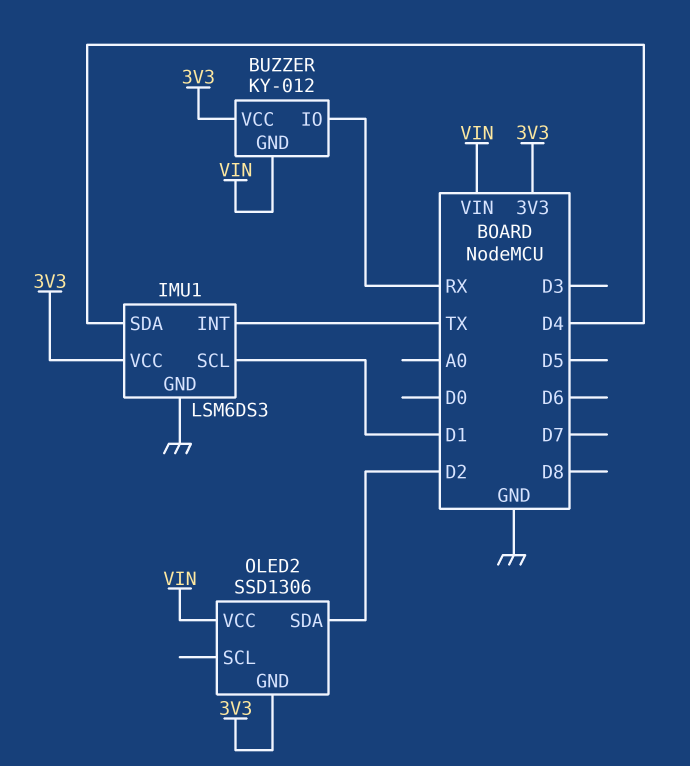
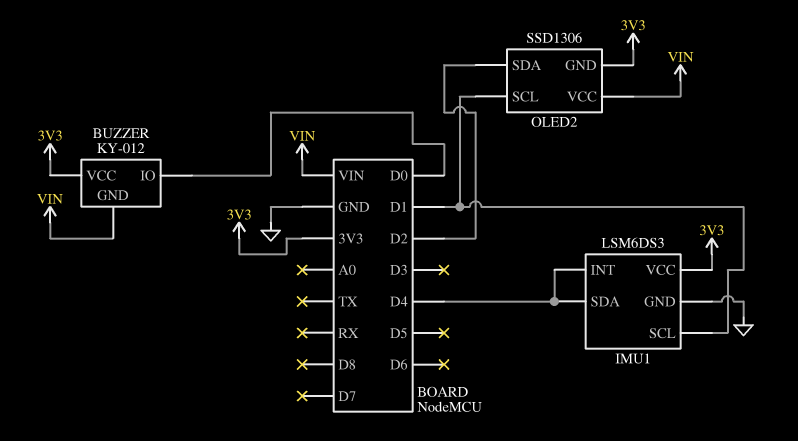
BUZZER pin IO: RX -> D0
IMU1 pin INT: TX -> D4
OLED2 pin SCL: none -> D1

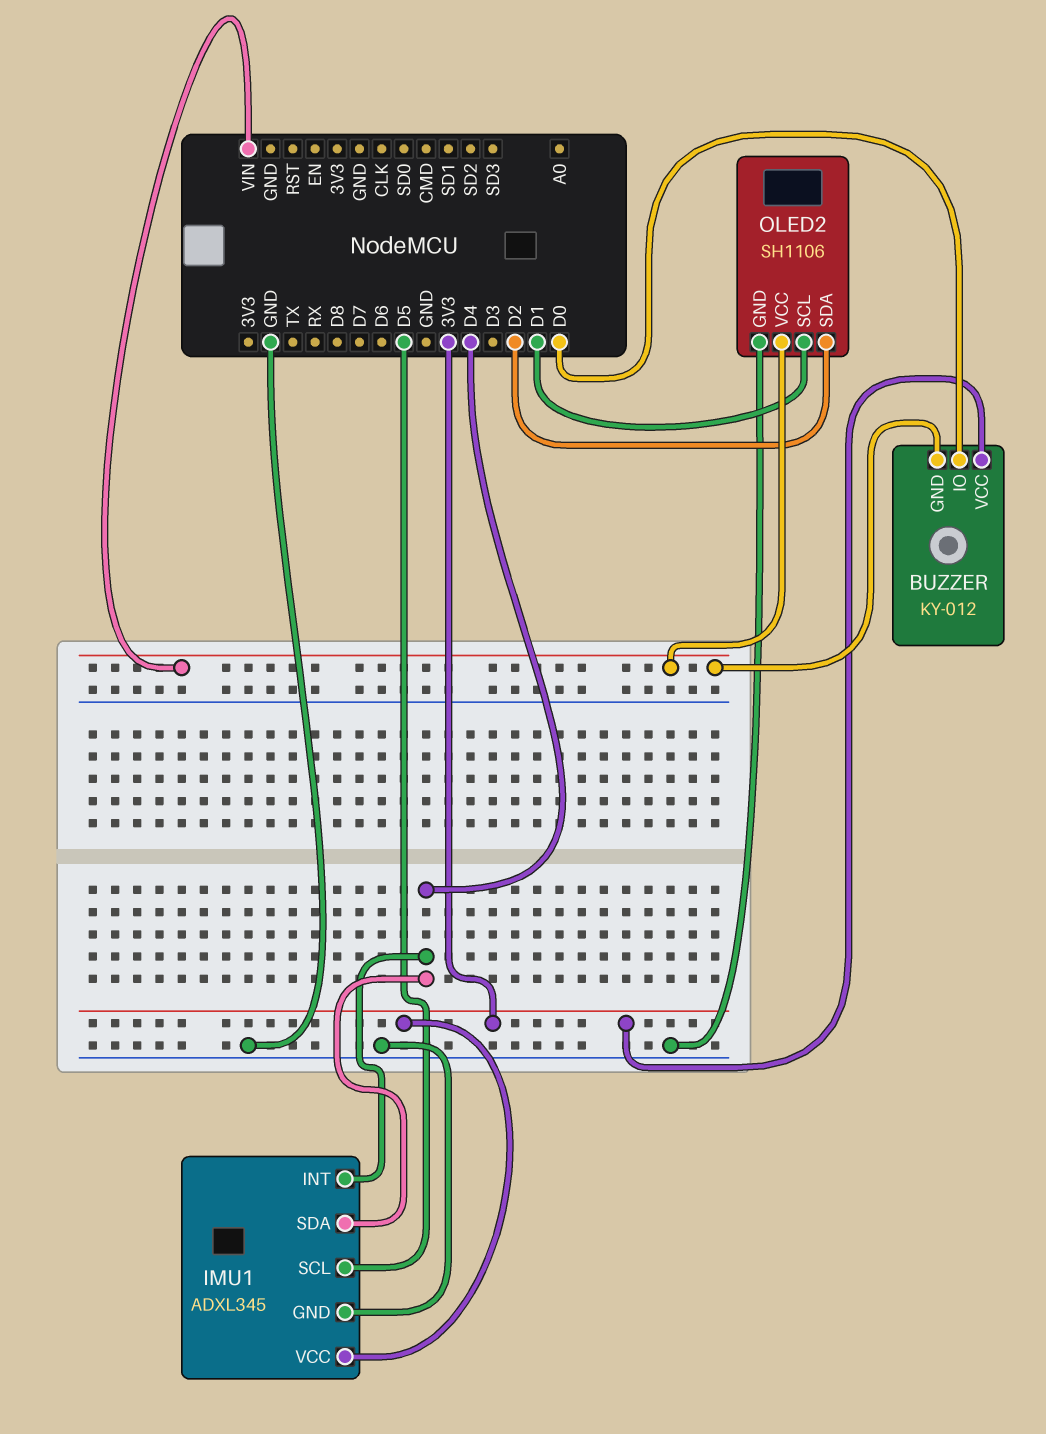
IMU1: LSM6DS3 -> ADXL345
IMU1 pin SCL: D1 -> D5
OLED2: SSD1306 -> SH1106
OLED2 pin GND: 3V3 -> GND

